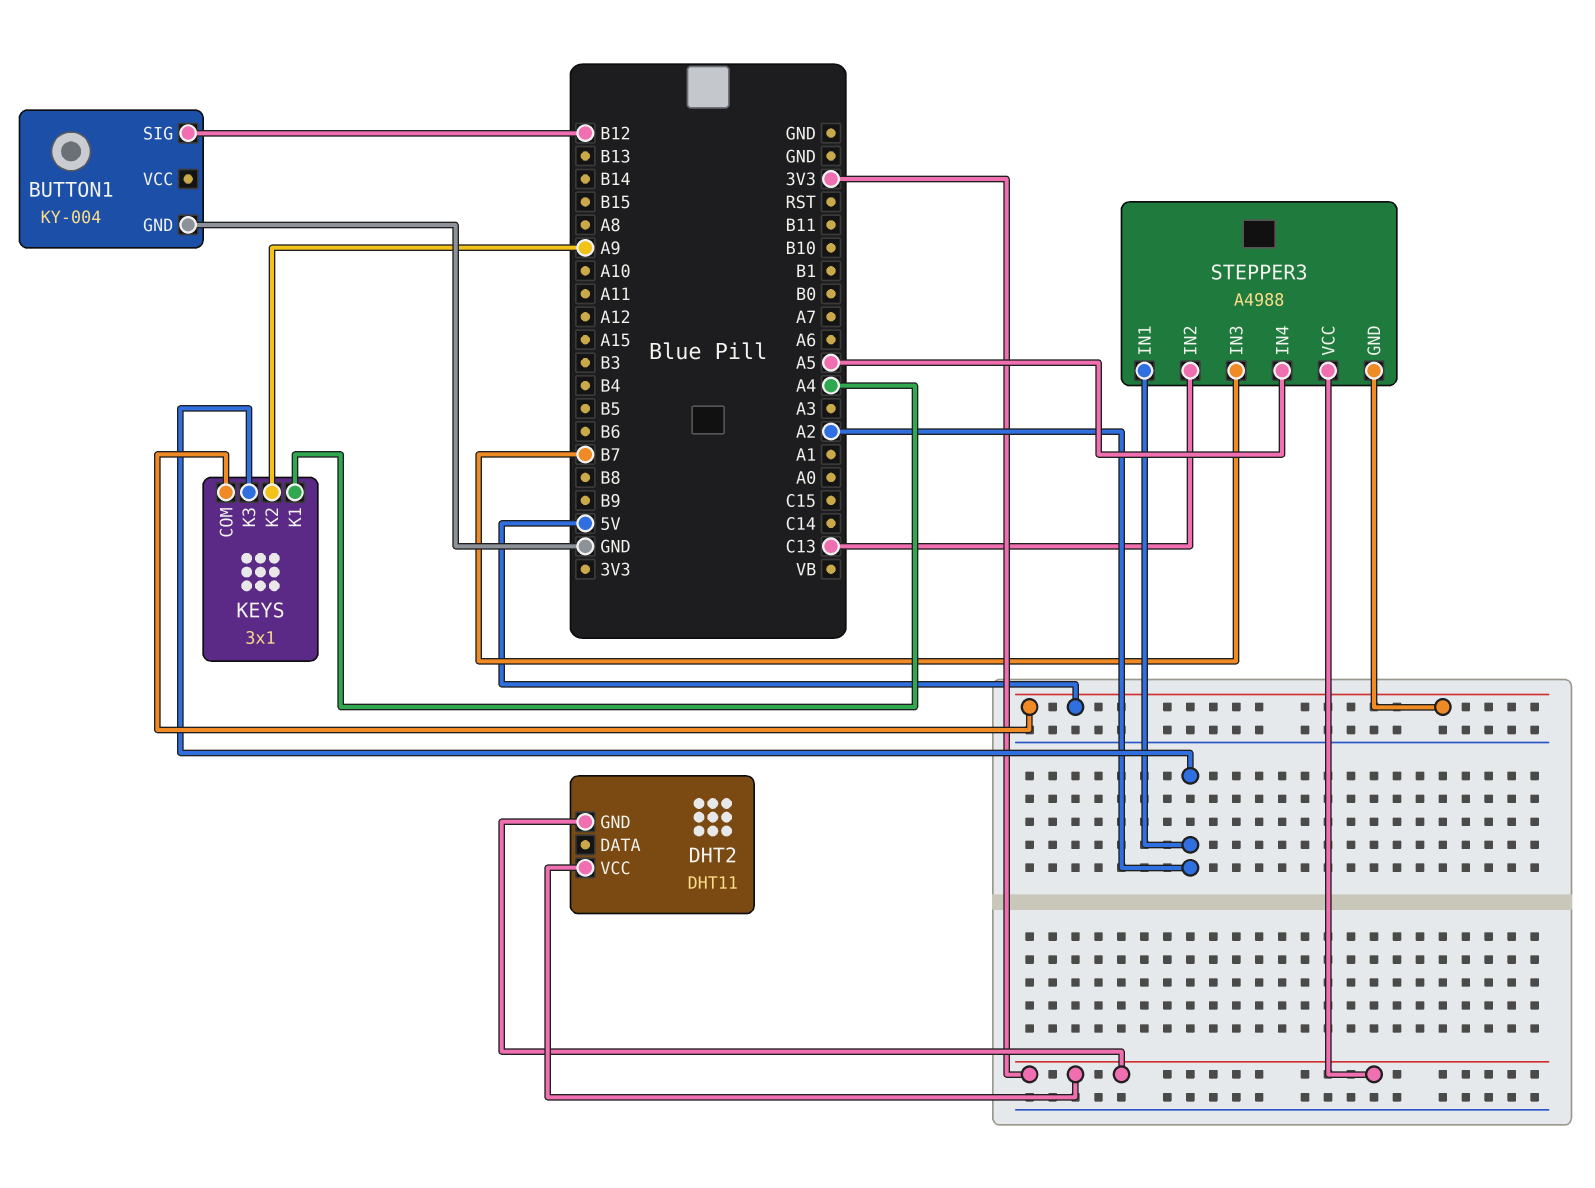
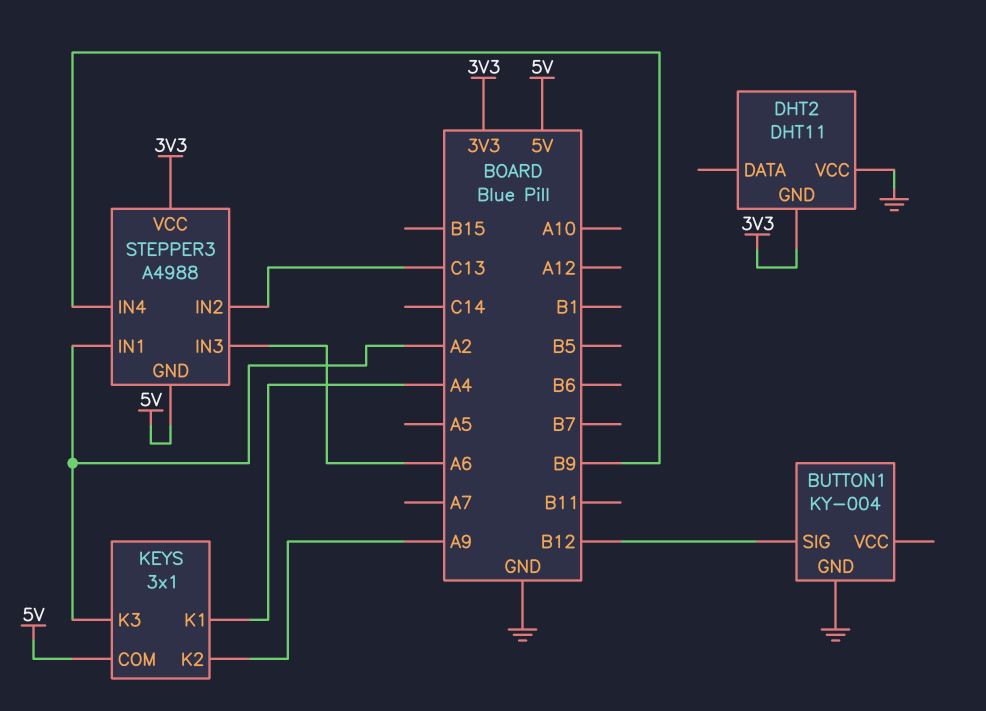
DHT2 pin VCC: 3V3 -> GND
STEPPER3 pin IN3: B7 -> A6
STEPPER3 pin IN4: A5 -> B9

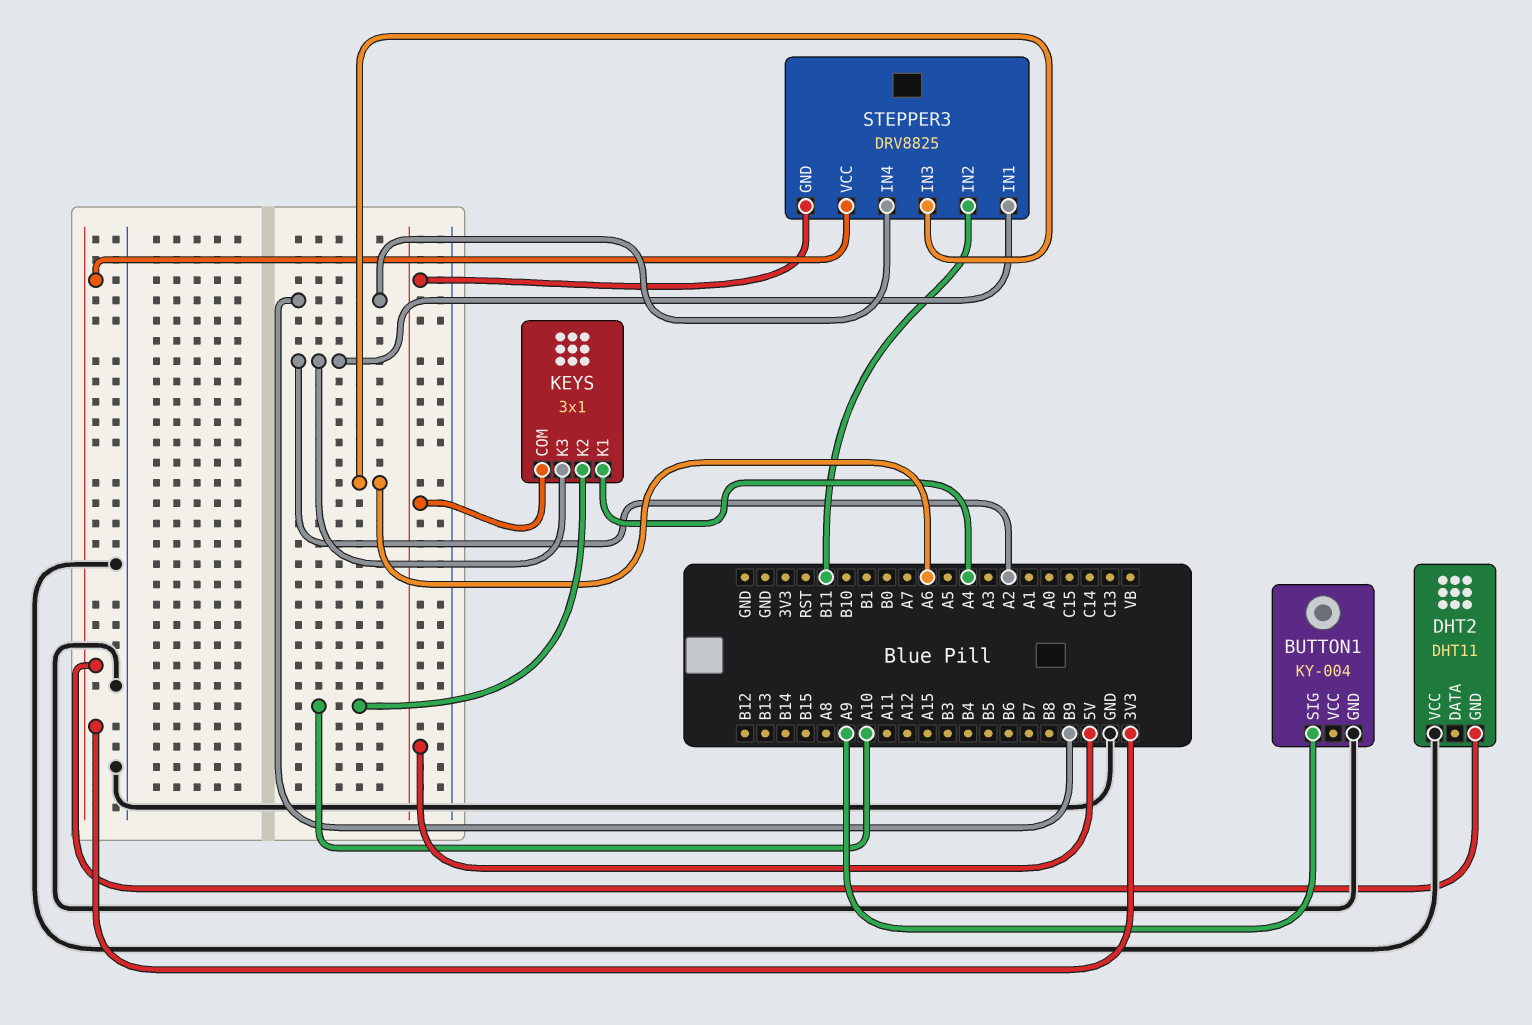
BUTTON1 pin SIG: B12 -> A9
KEYS pin K2: A9 -> A10
STEPPER3: A4988 -> DRV8825
STEPPER3 pin IN2: C13 -> B11

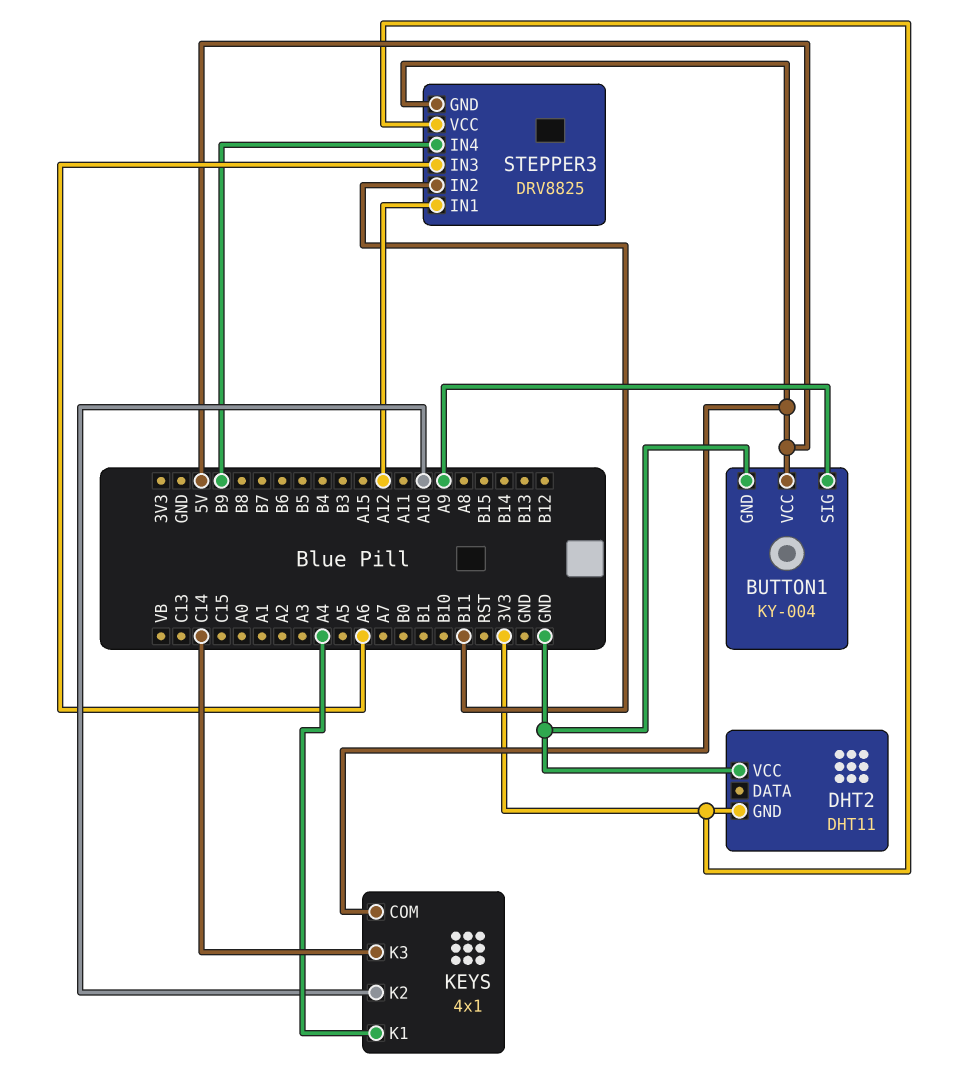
BUTTON1 pin VCC: none -> 5V
KEYS: 3x1 -> 4x1
KEYS pin K3: A2 -> C14
STEPPER3 pin IN1: A2 -> A12

